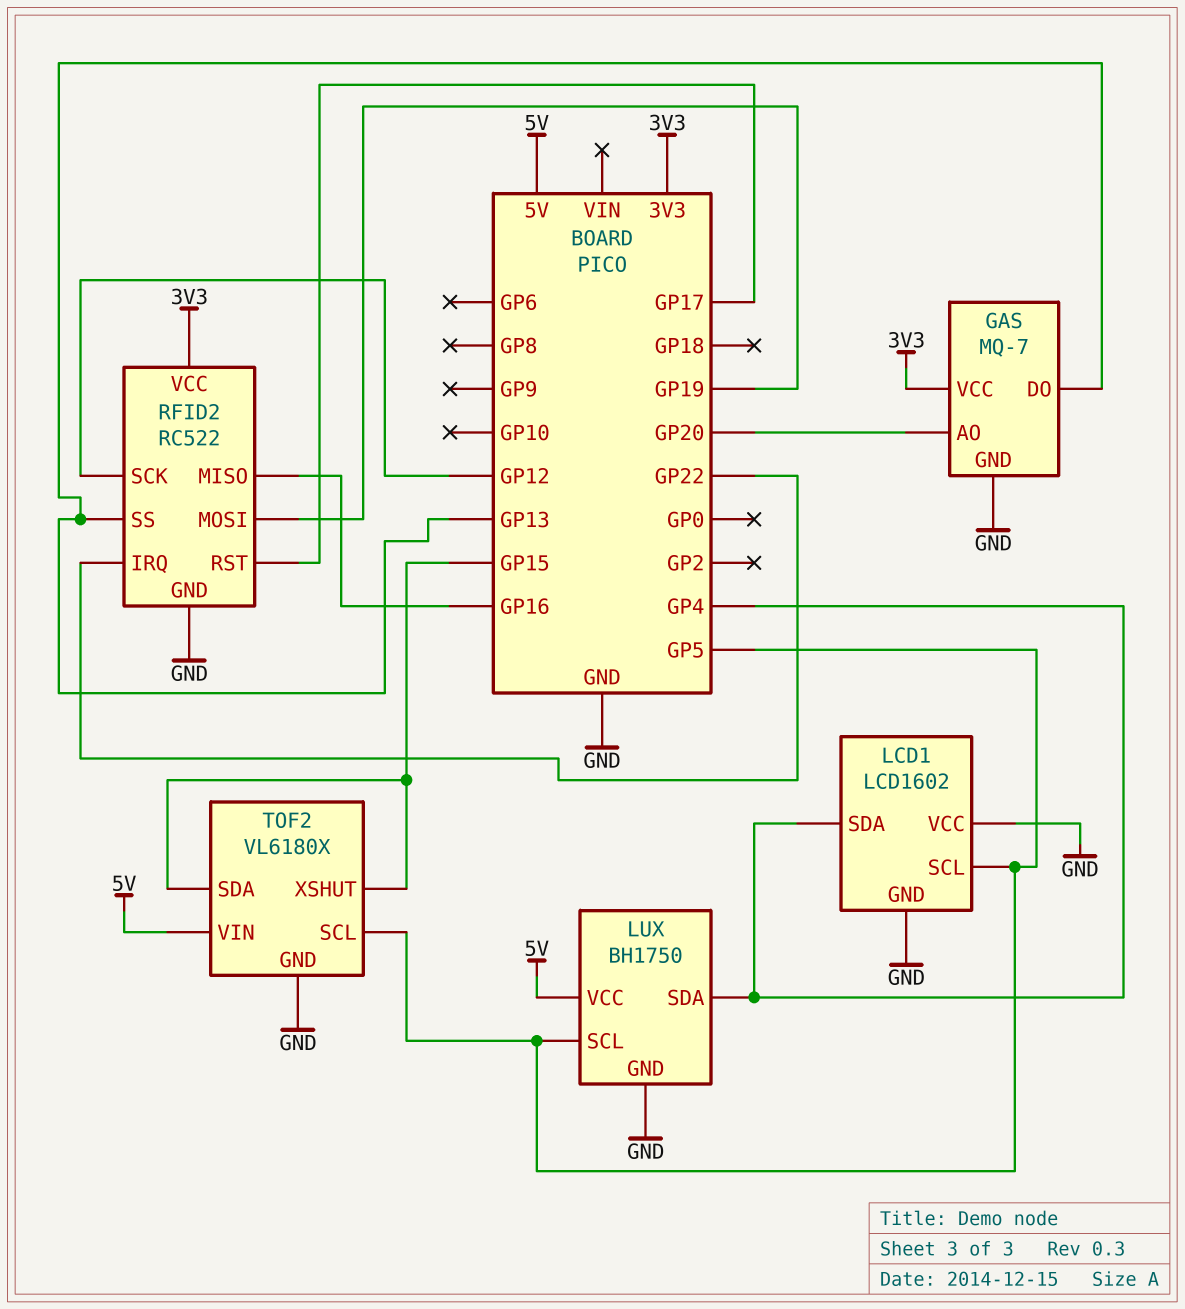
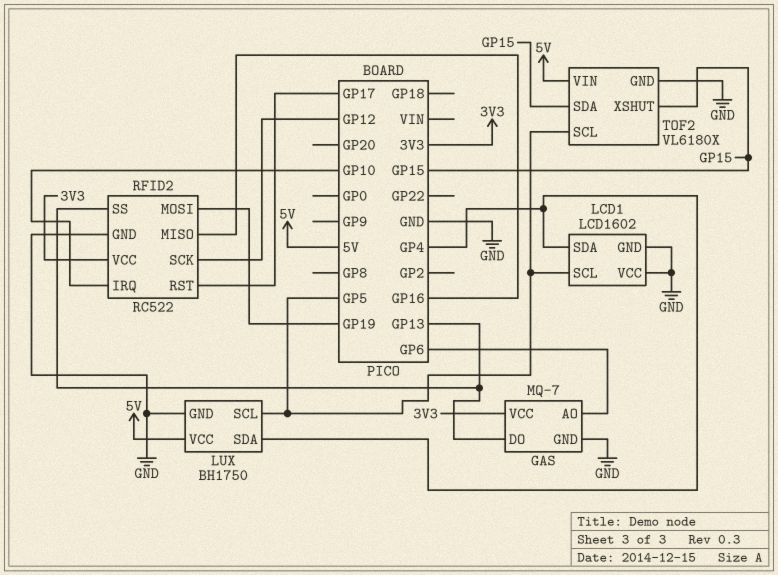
GAS pin AO: GP20 -> GP6
RFID2 pin IRQ: GP22 -> GP10

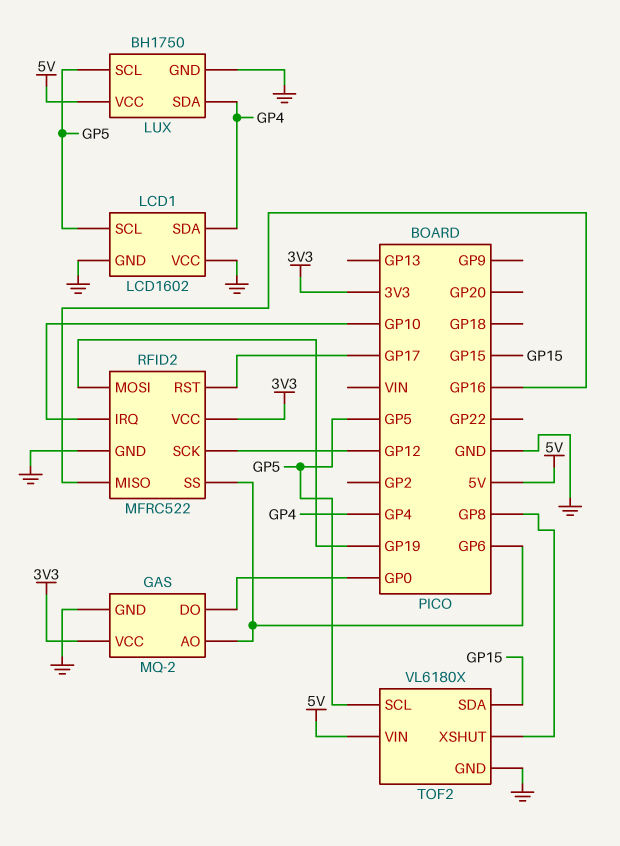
GAS: MQ-7 -> MQ-2
GAS pin DO: GP13 -> GP0
RFID2: RC522 -> MFRC522
RFID2 pin SS: GP13 -> GP6
TOF2 pin XSHUT: GP15 -> GP8

